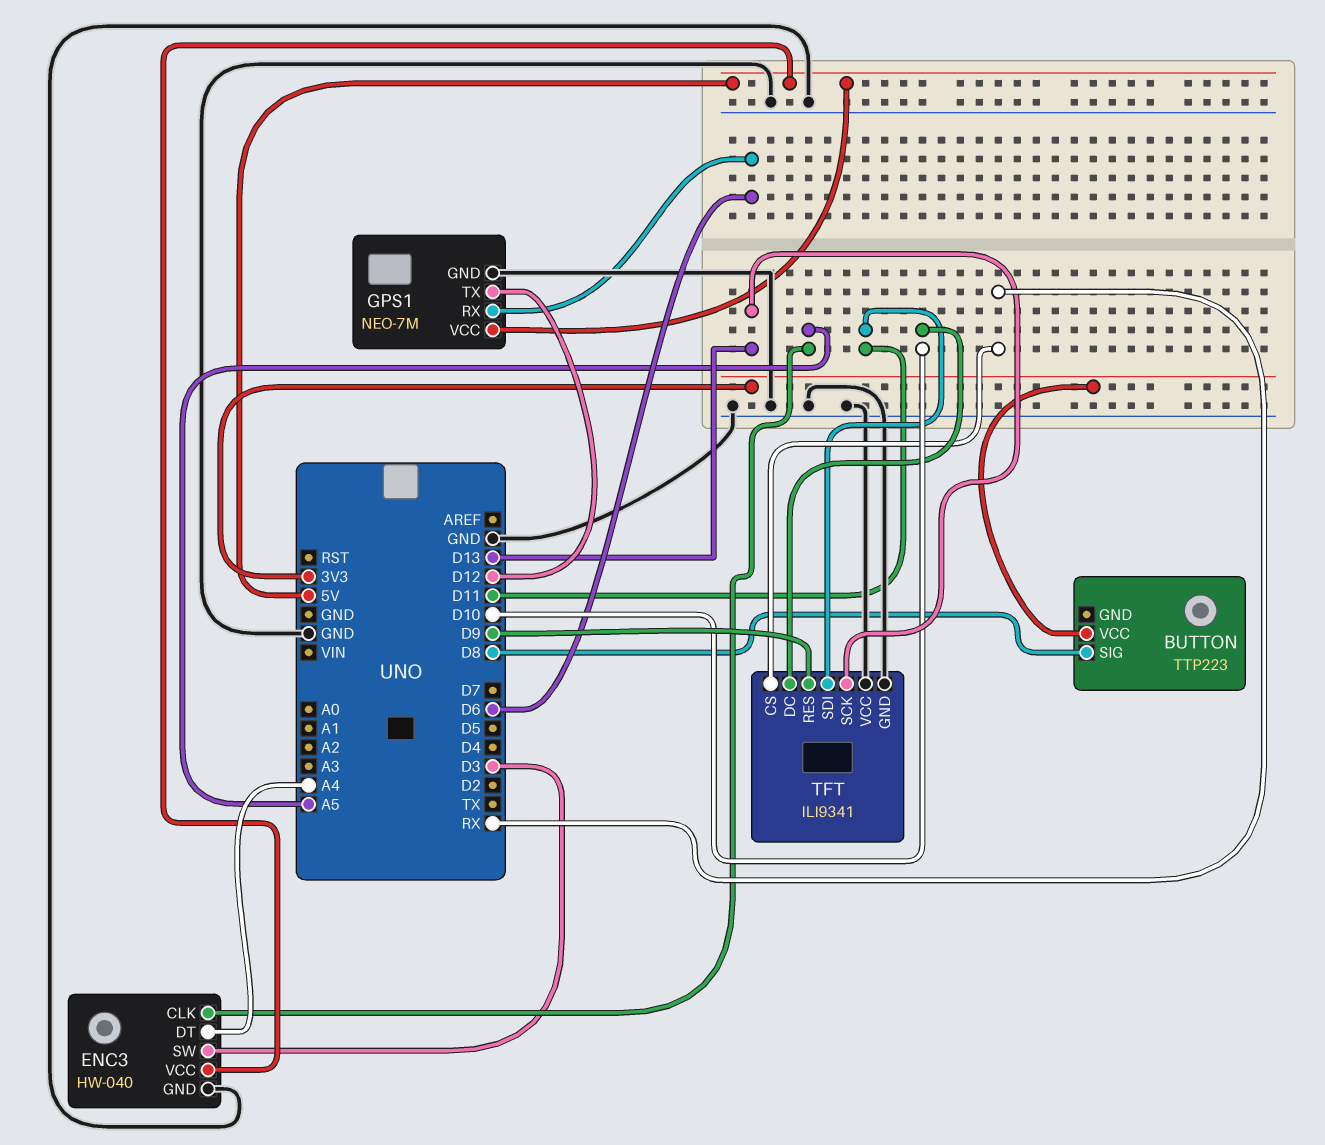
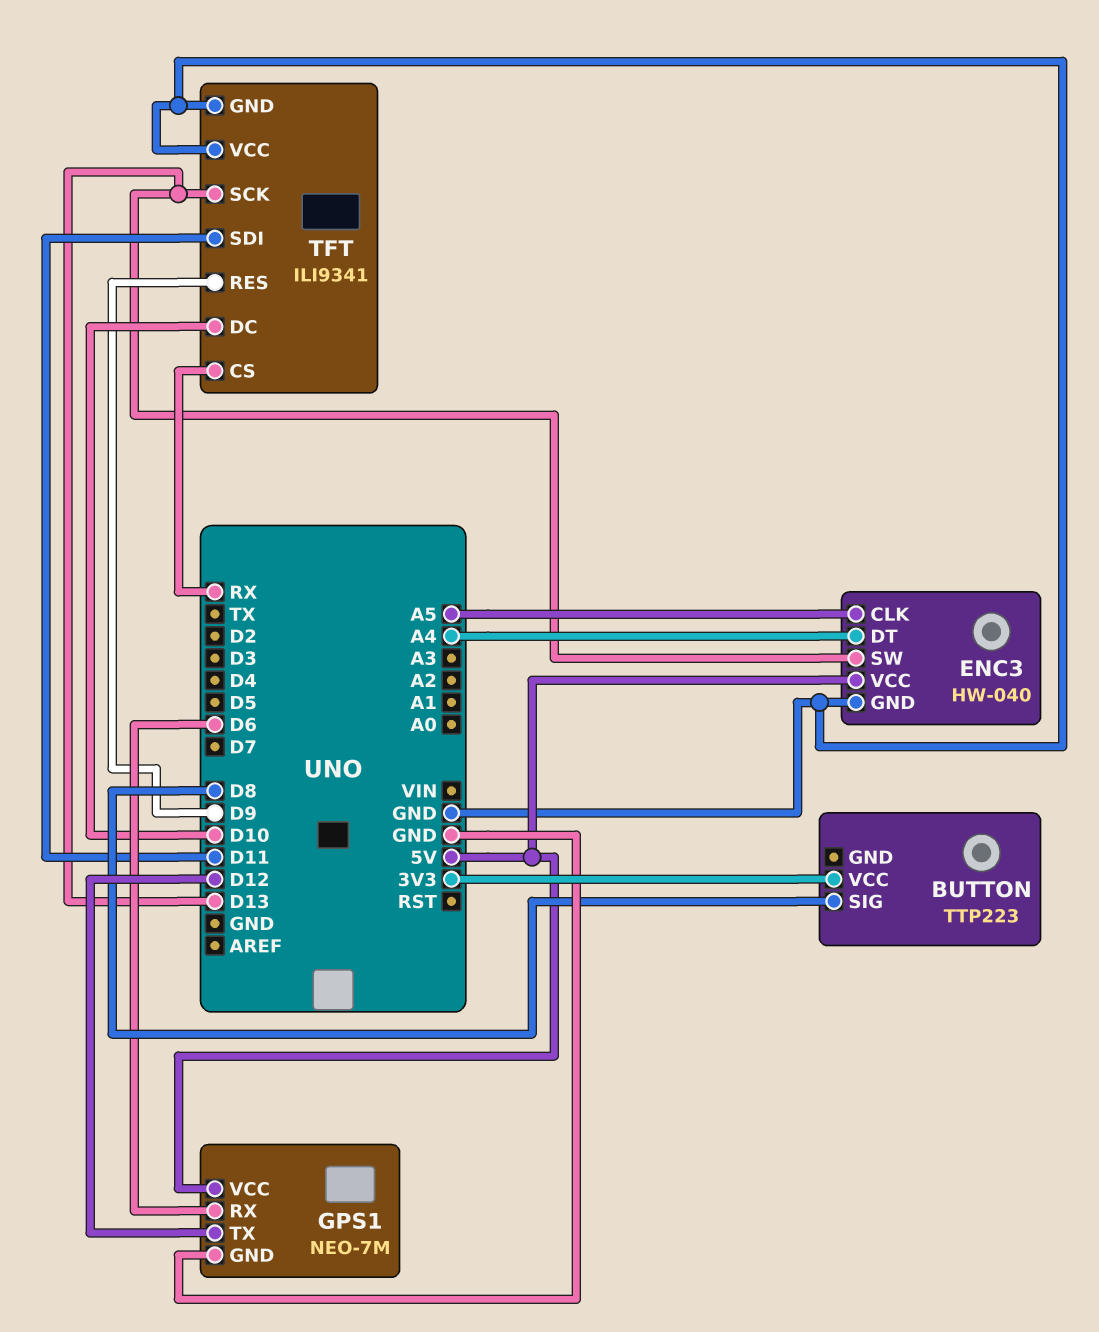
ENC3 pin SW: D3 -> D13

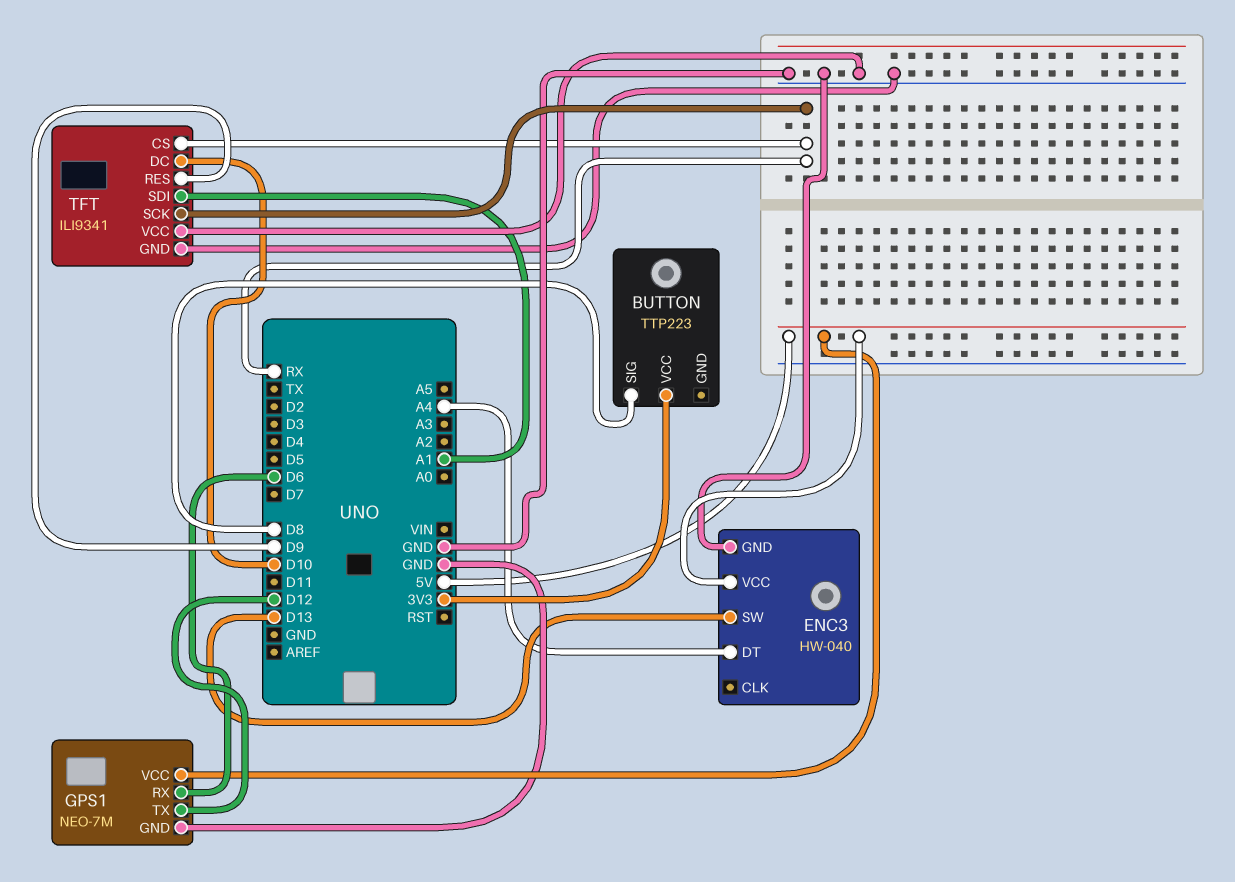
ENC3 pin CLK: A5 -> none
TFT pin SCK: D13 -> RX
TFT pin SDI: D11 -> A1

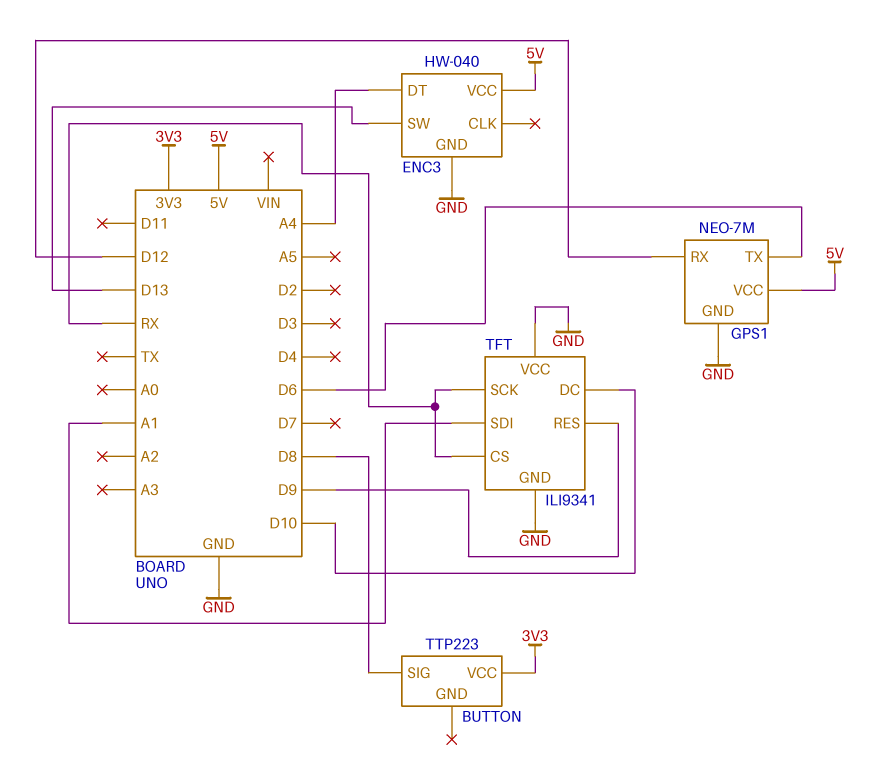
GPS1 pin RX: D6 -> D12
GPS1 pin TX: D12 -> D6

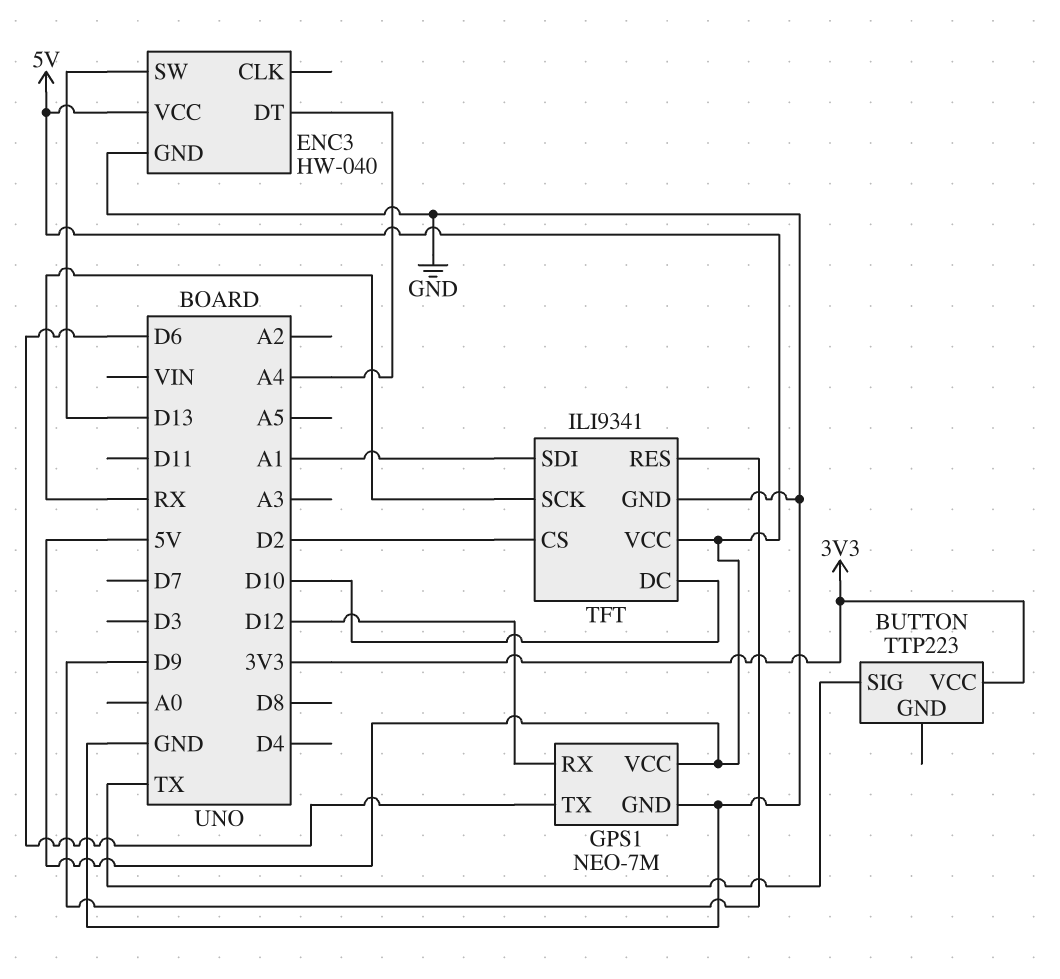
BUTTON pin SIG: D8 -> TX
TFT pin CS: RX -> D2
TFT pin VCC: GND -> 5V

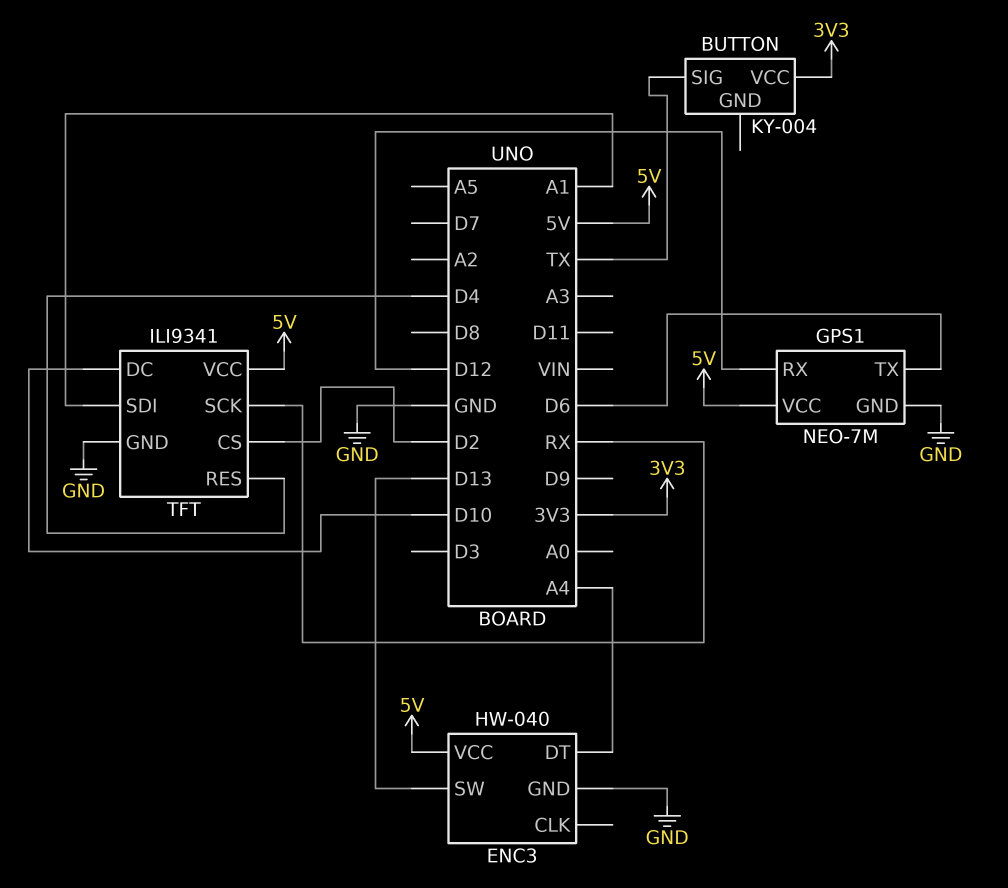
BUTTON: TTP223 -> KY-004
TFT pin RES: D9 -> D4

